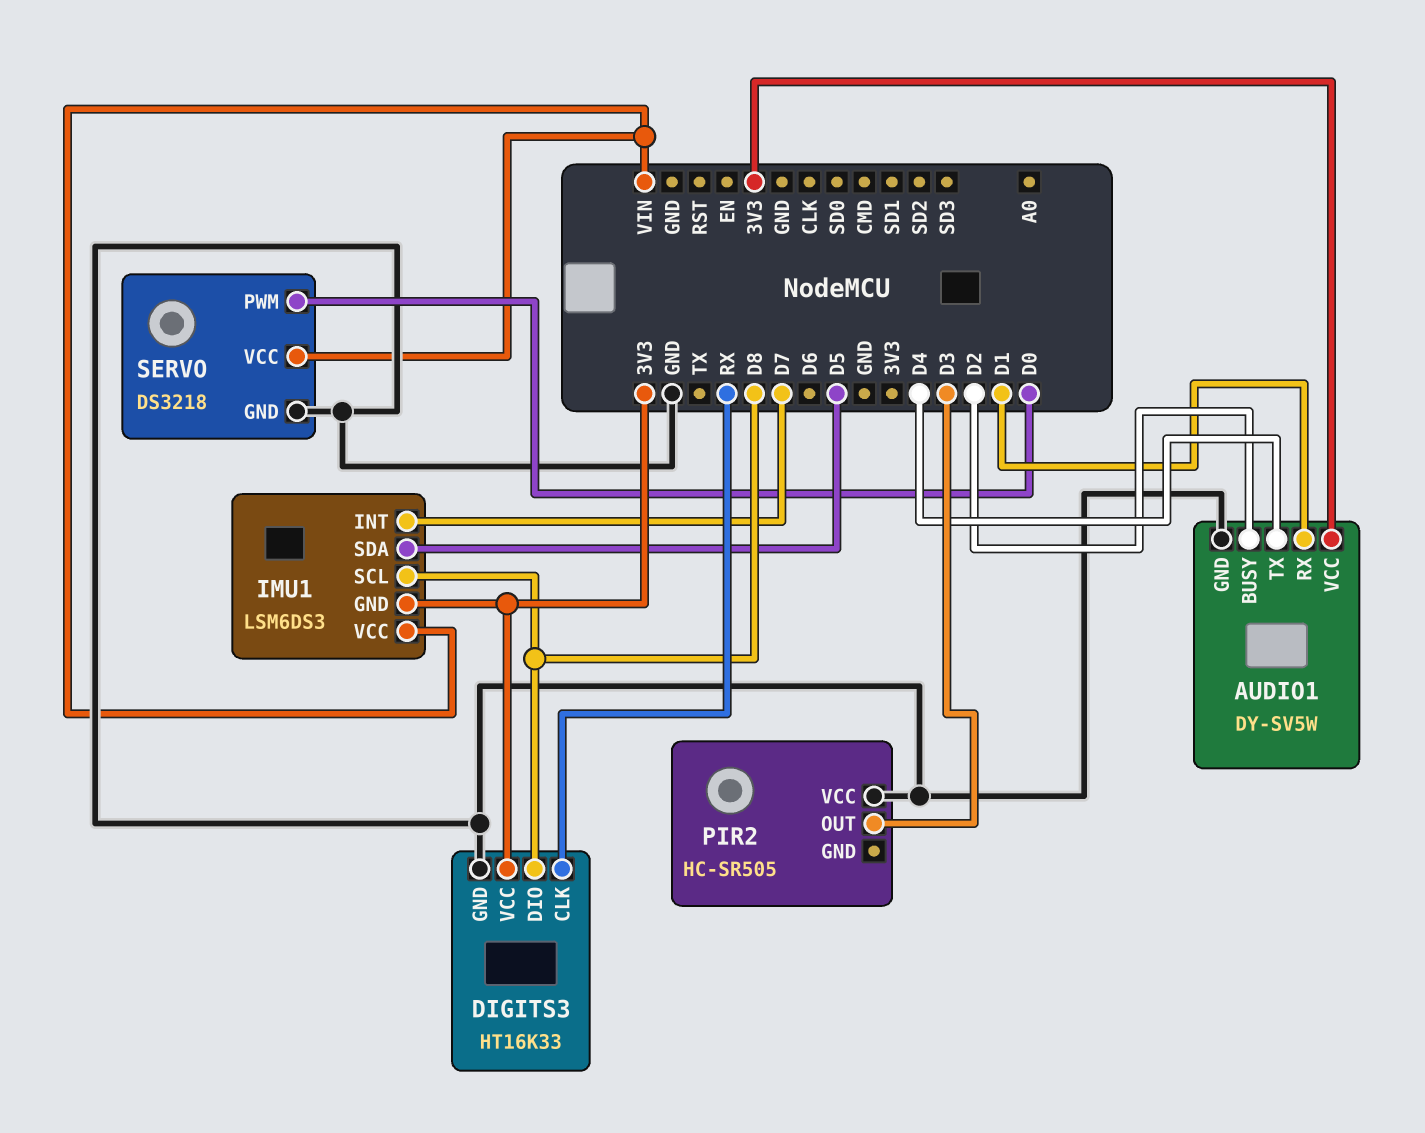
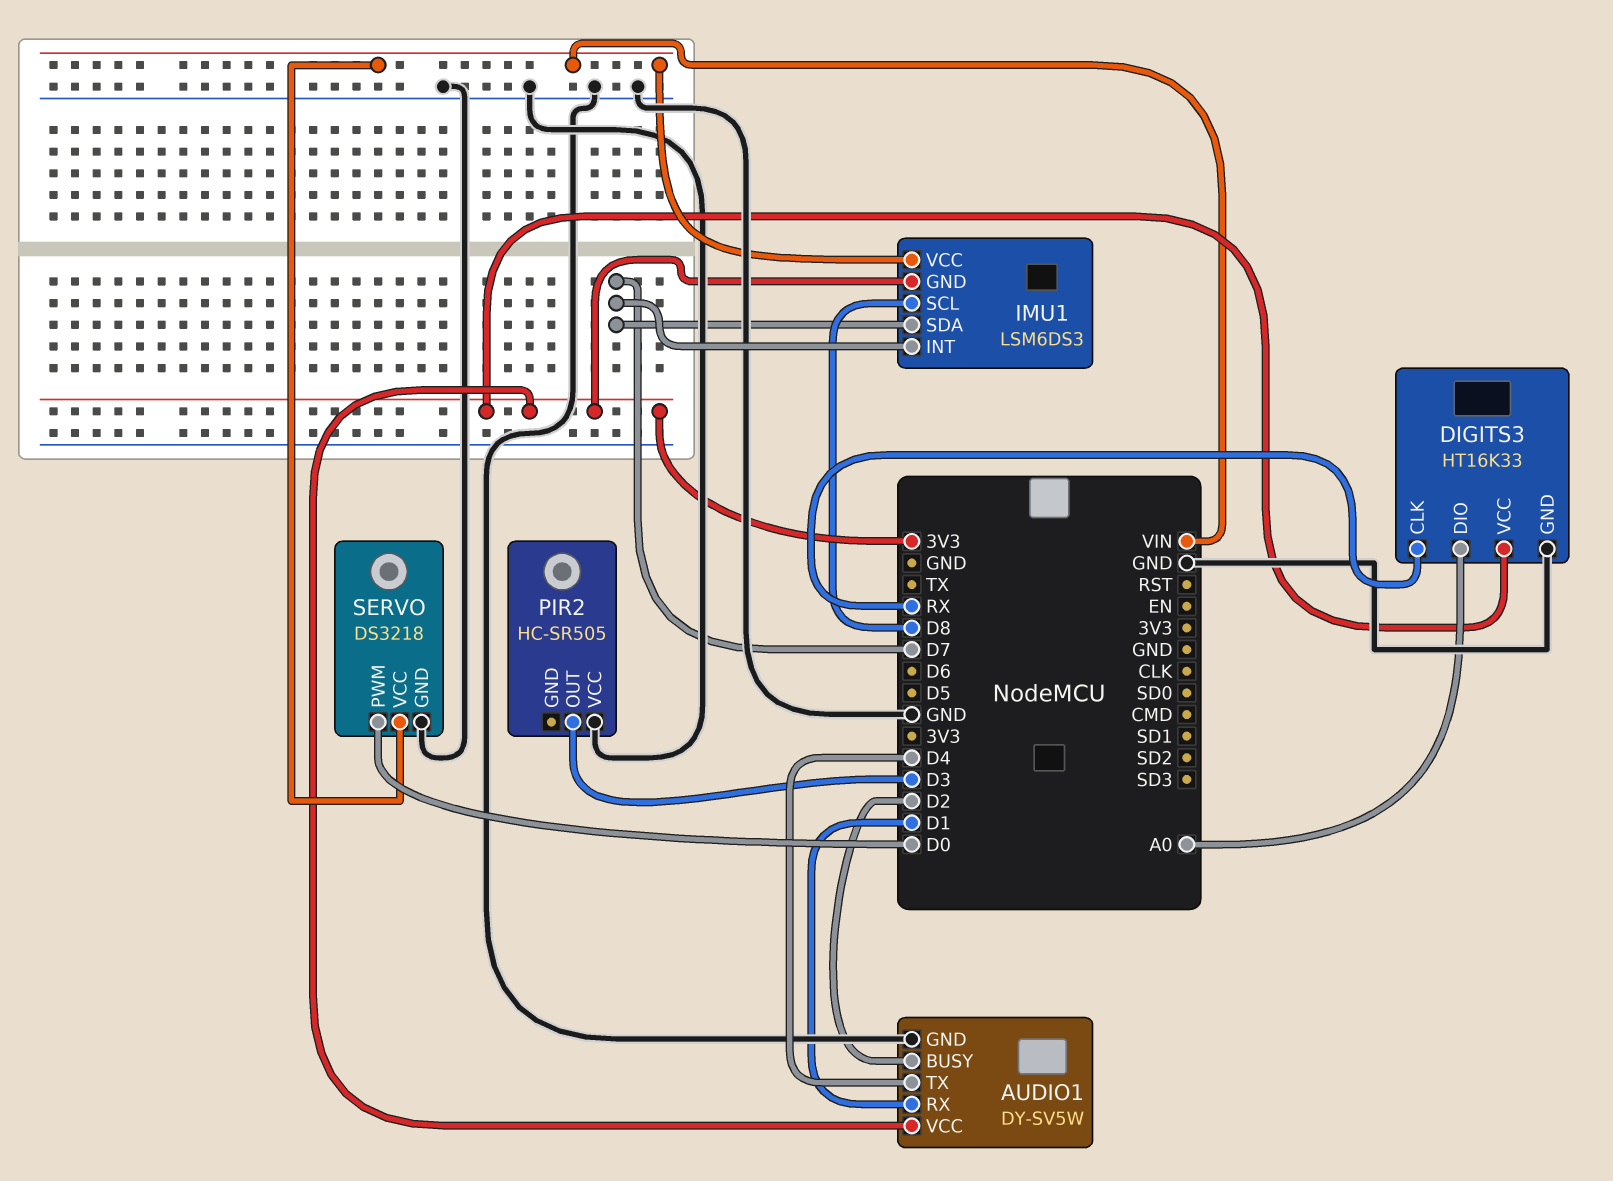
DIGITS3 pin DIO: D8 -> A0
IMU1 pin SDA: D5 -> D7

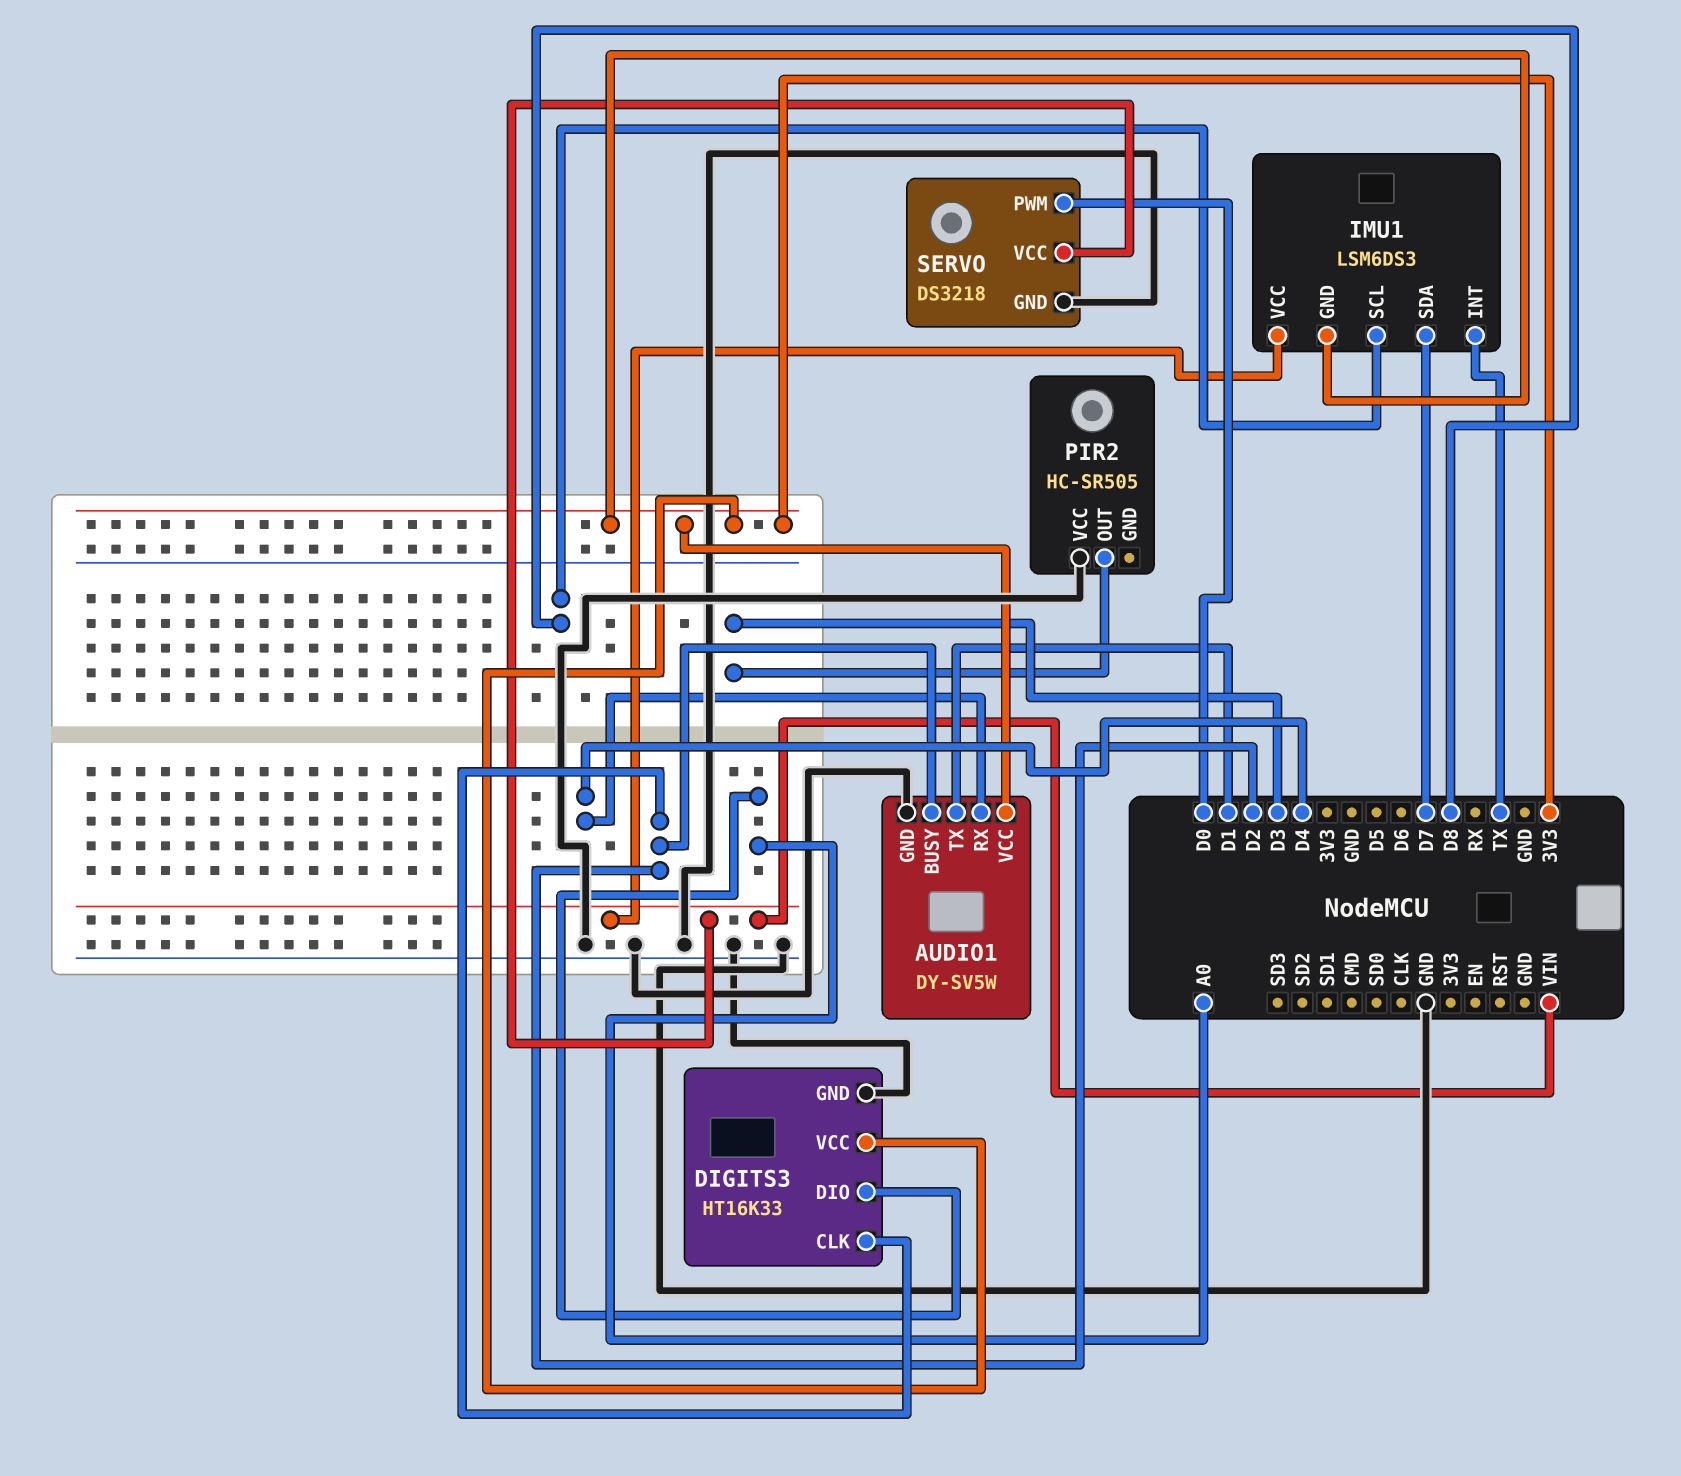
AUDIO1 pin RX: D1 -> D4
AUDIO1 pin TX: D4 -> D1
DIGITS3 pin CLK: RX -> D2
IMU1 pin INT: D7 -> TX

